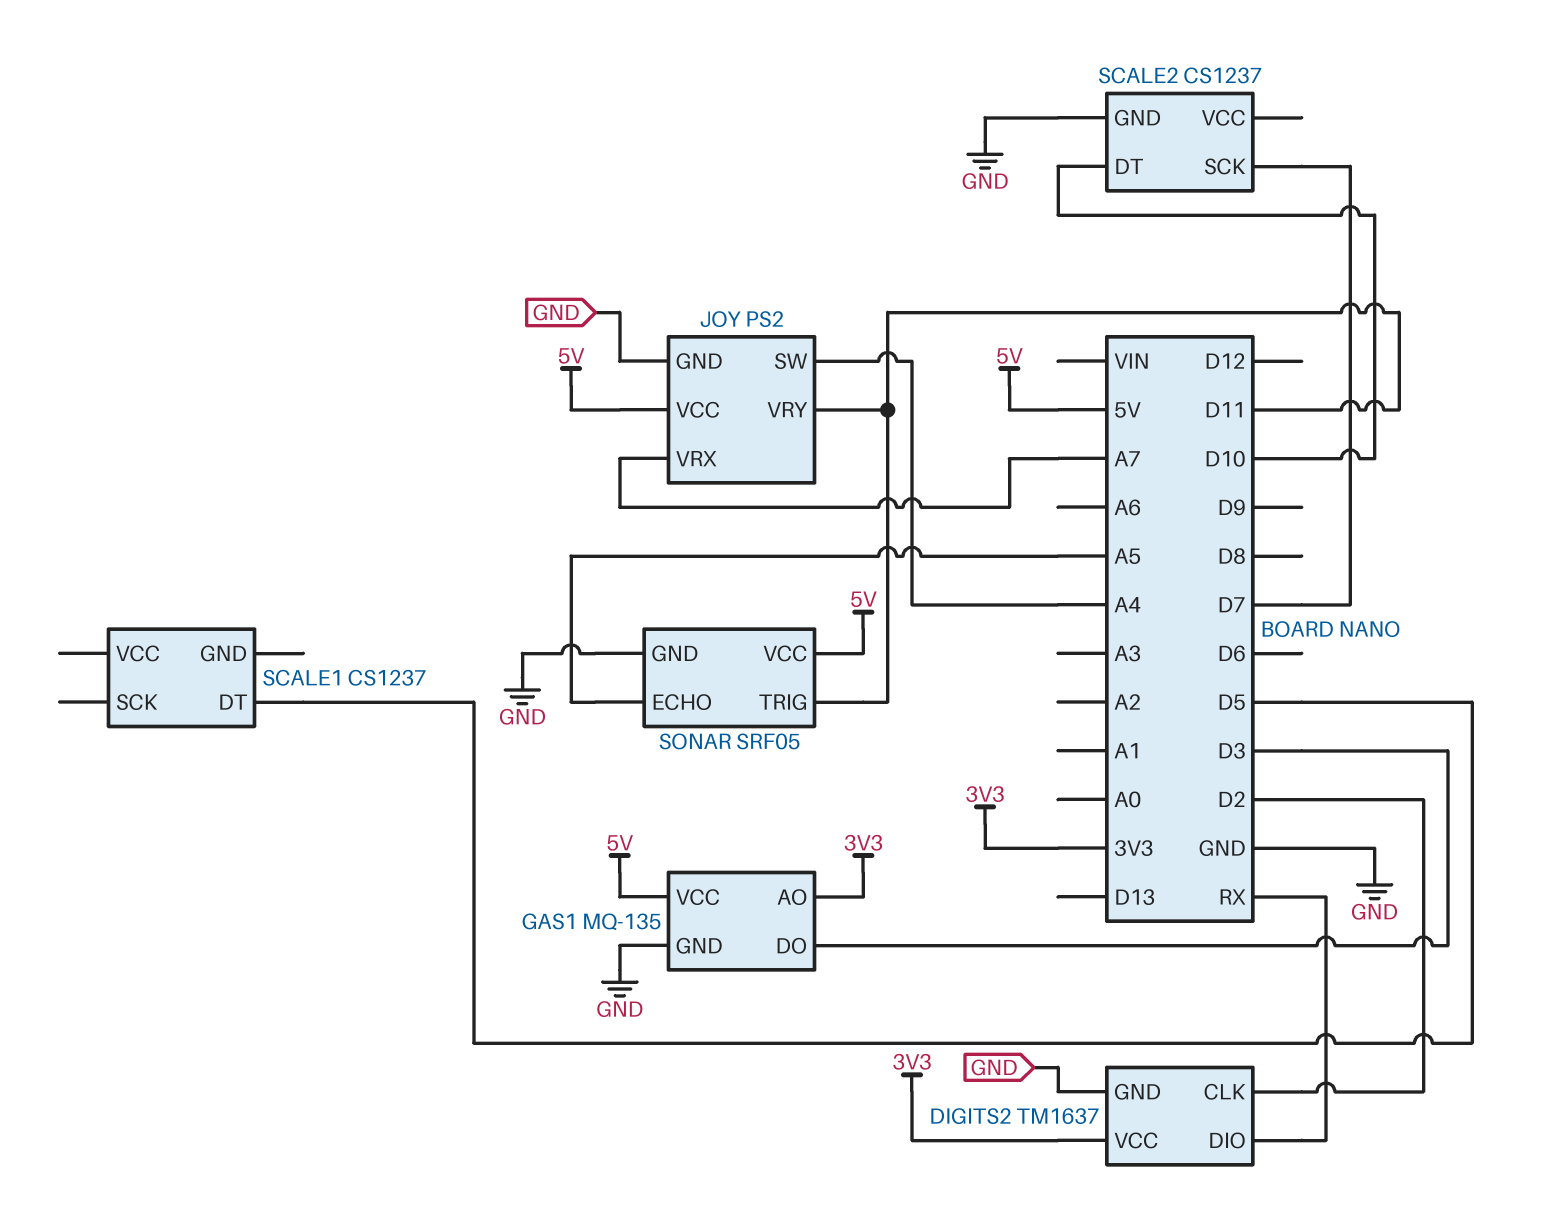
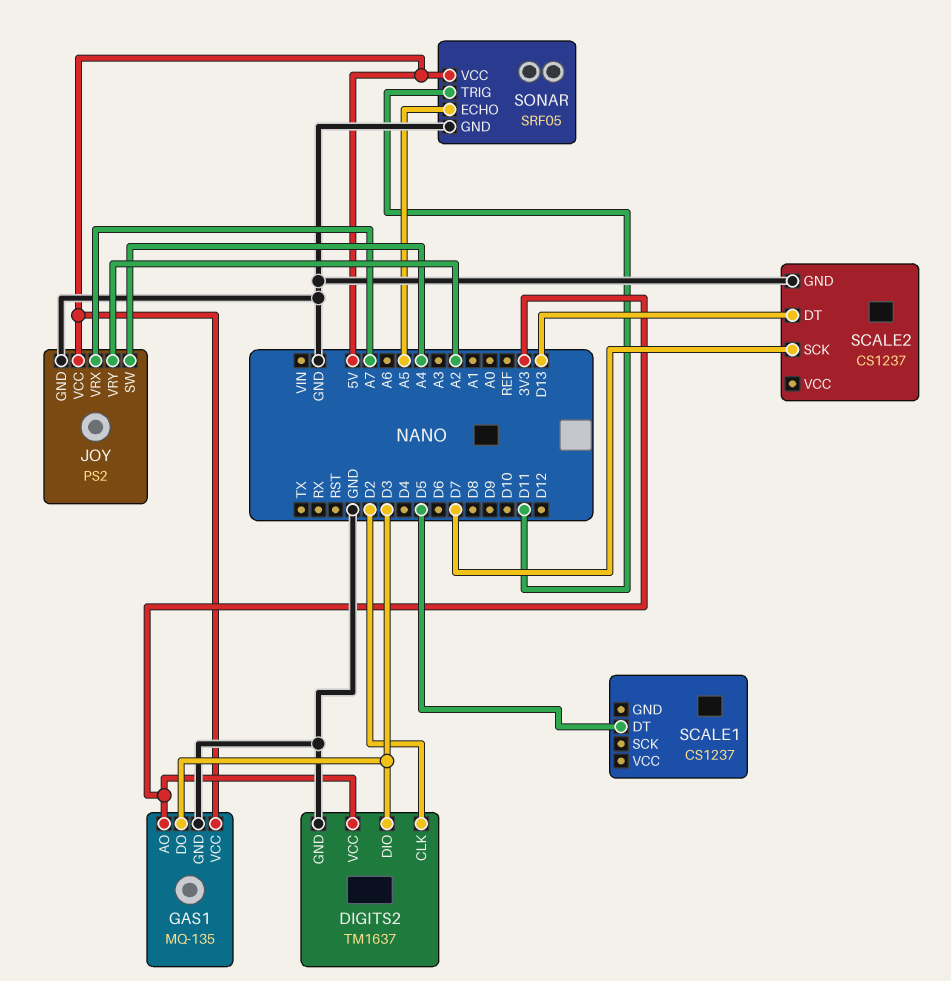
DIGITS2 pin DIO: RX -> D3
JOY pin VRY: D11 -> A2
SCALE2 pin DT: D10 -> D13

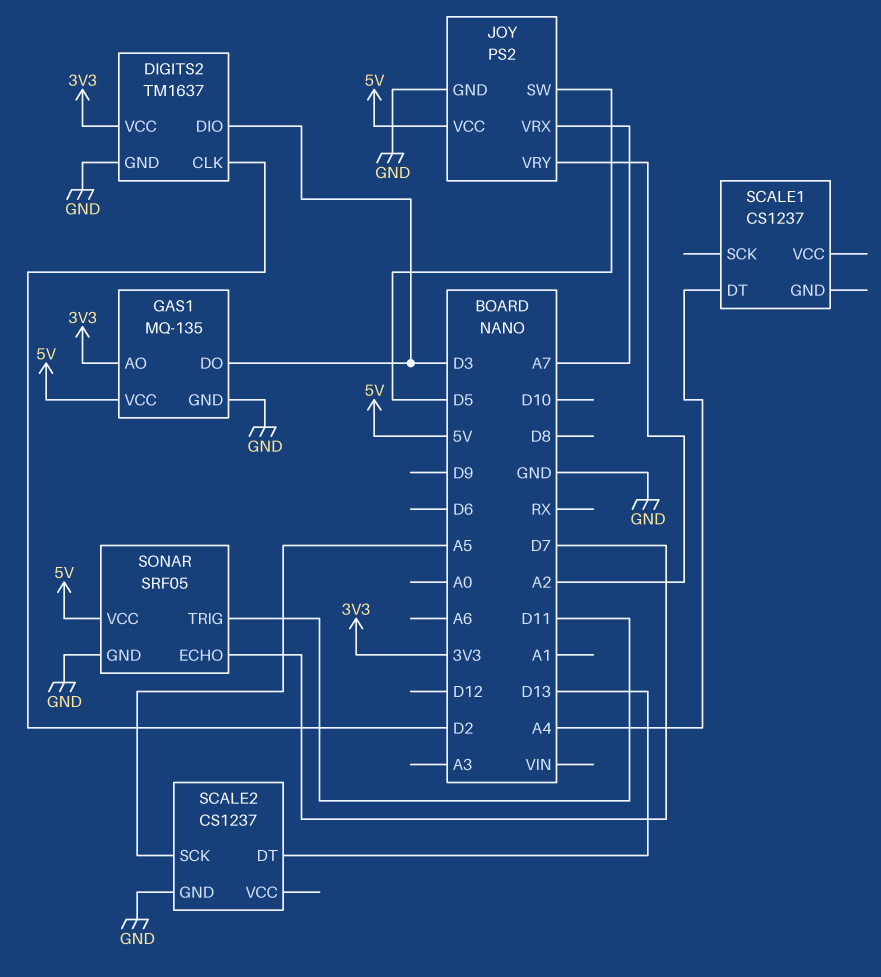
JOY pin SW: A4 -> D5
SCALE1 pin DT: D5 -> A4
SCALE2 pin SCK: D7 -> A5
SONAR pin ECHO: A5 -> D7

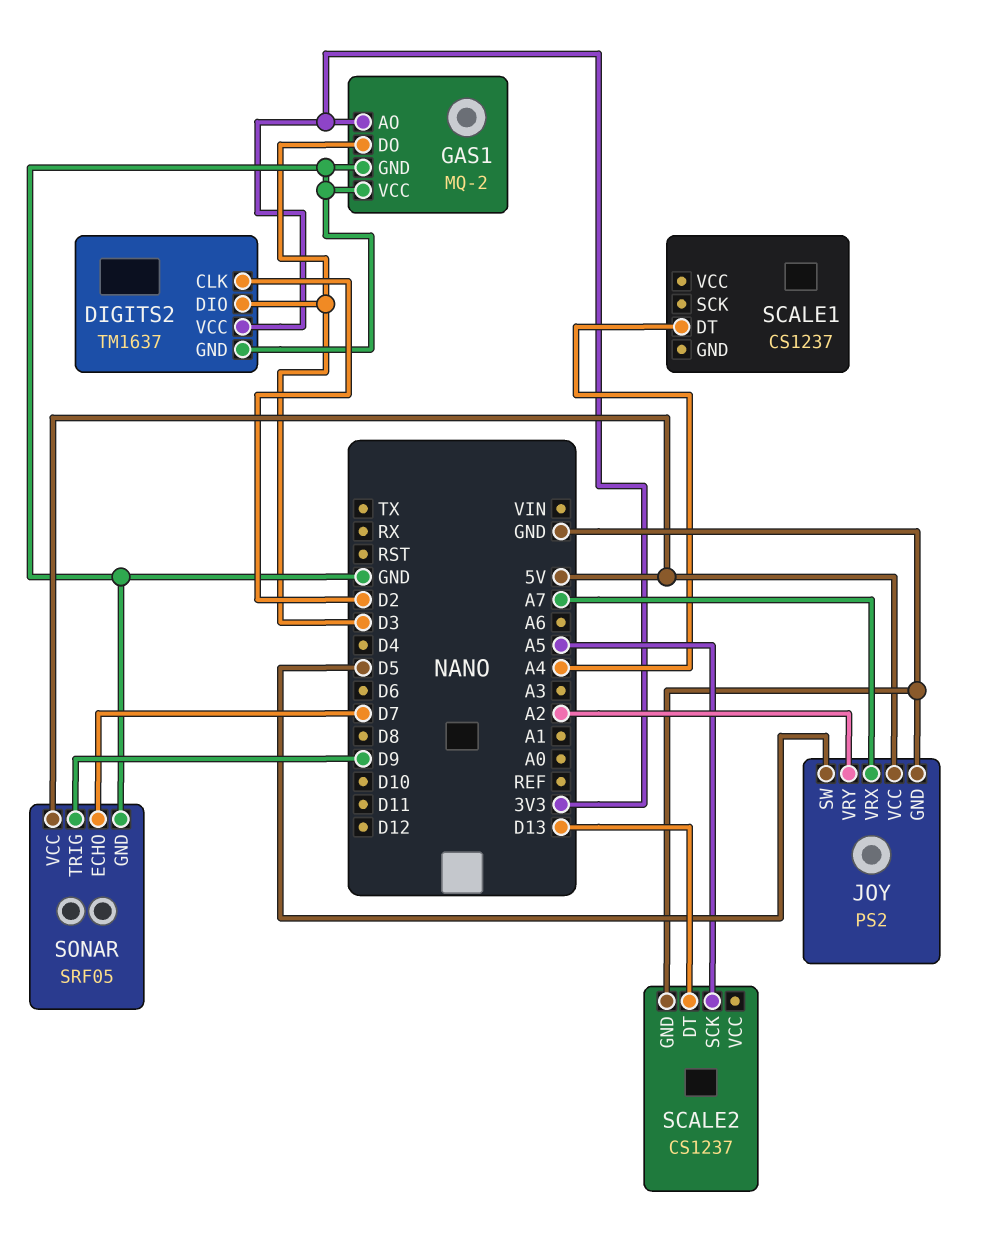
GAS1: MQ-135 -> MQ-2
GAS1 pin VCC: 5V -> GND
SONAR pin TRIG: D11 -> D9

